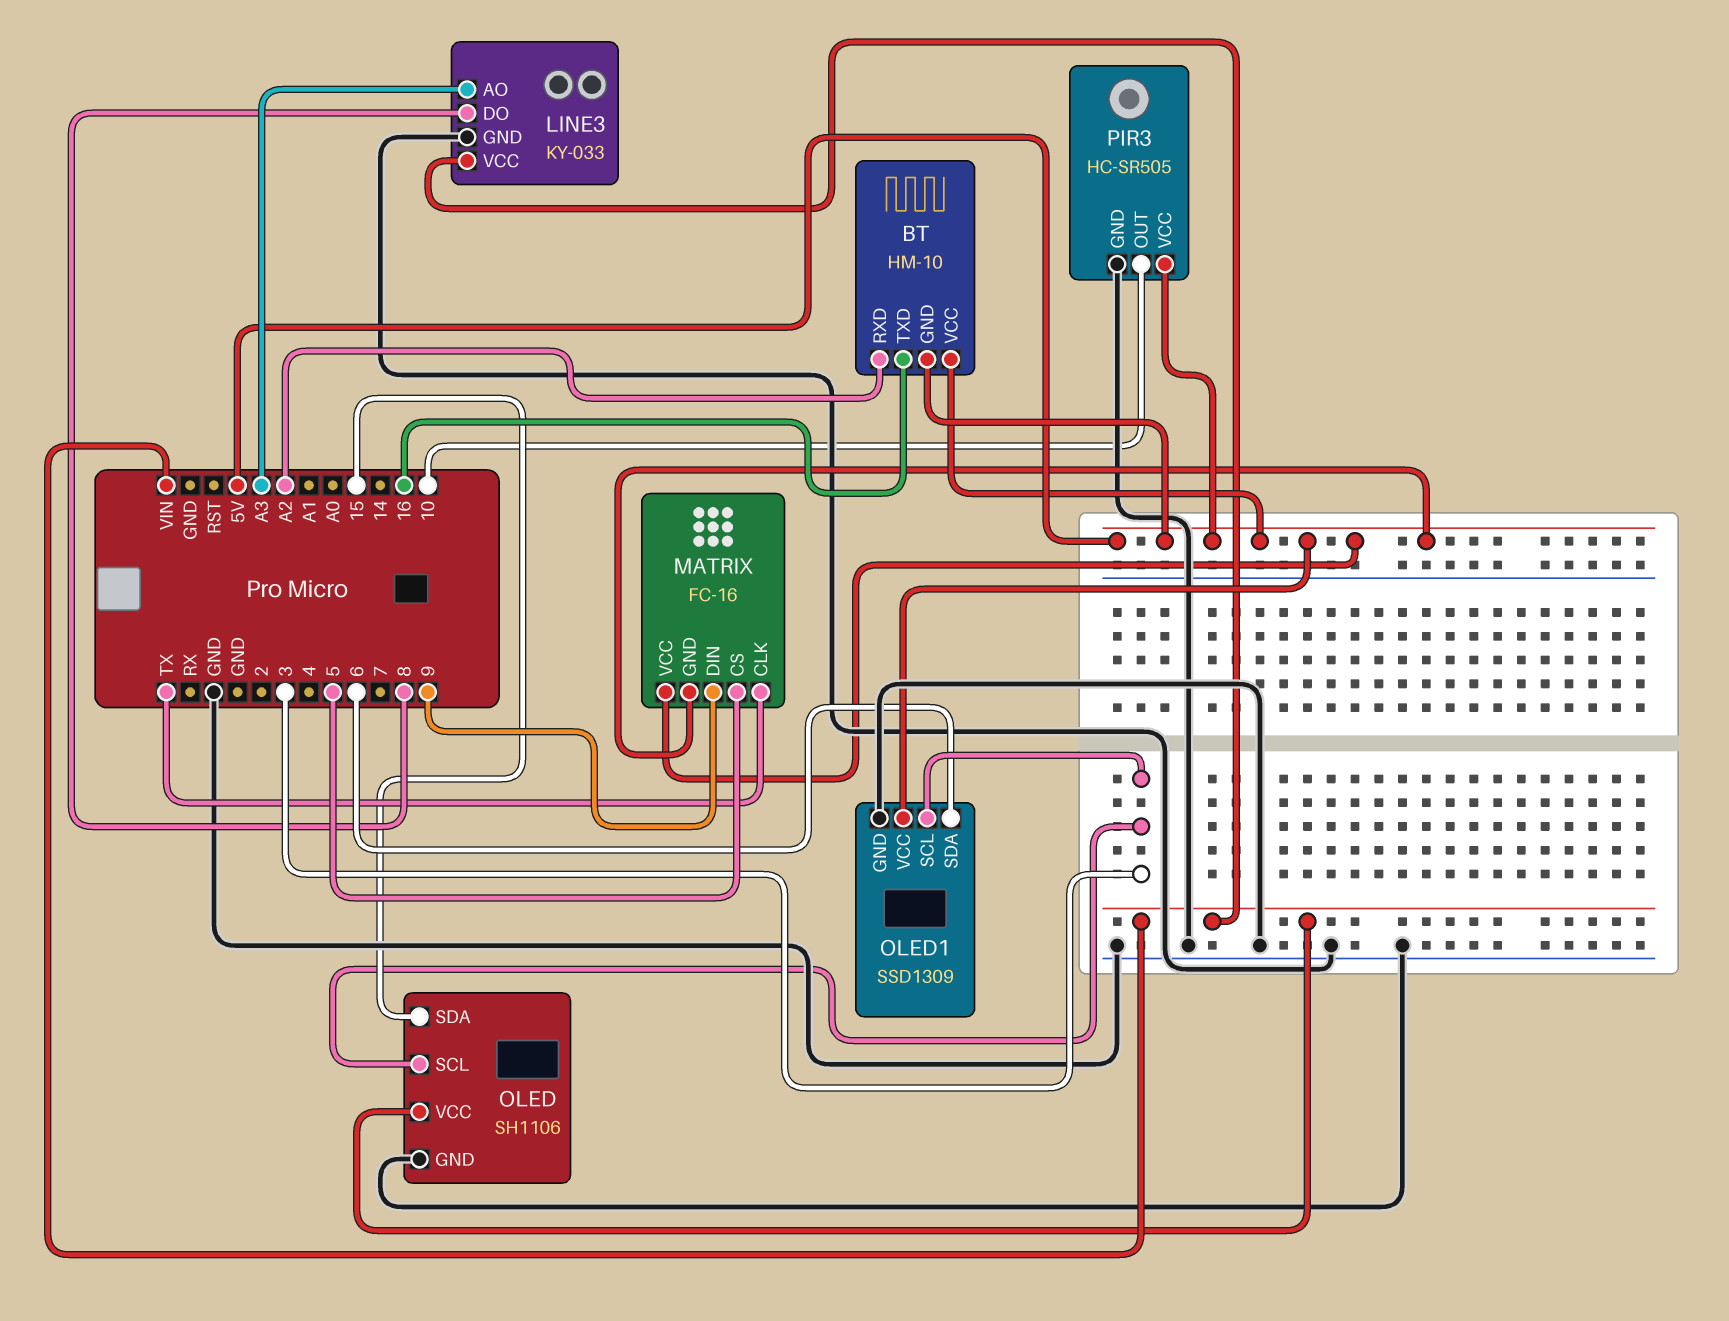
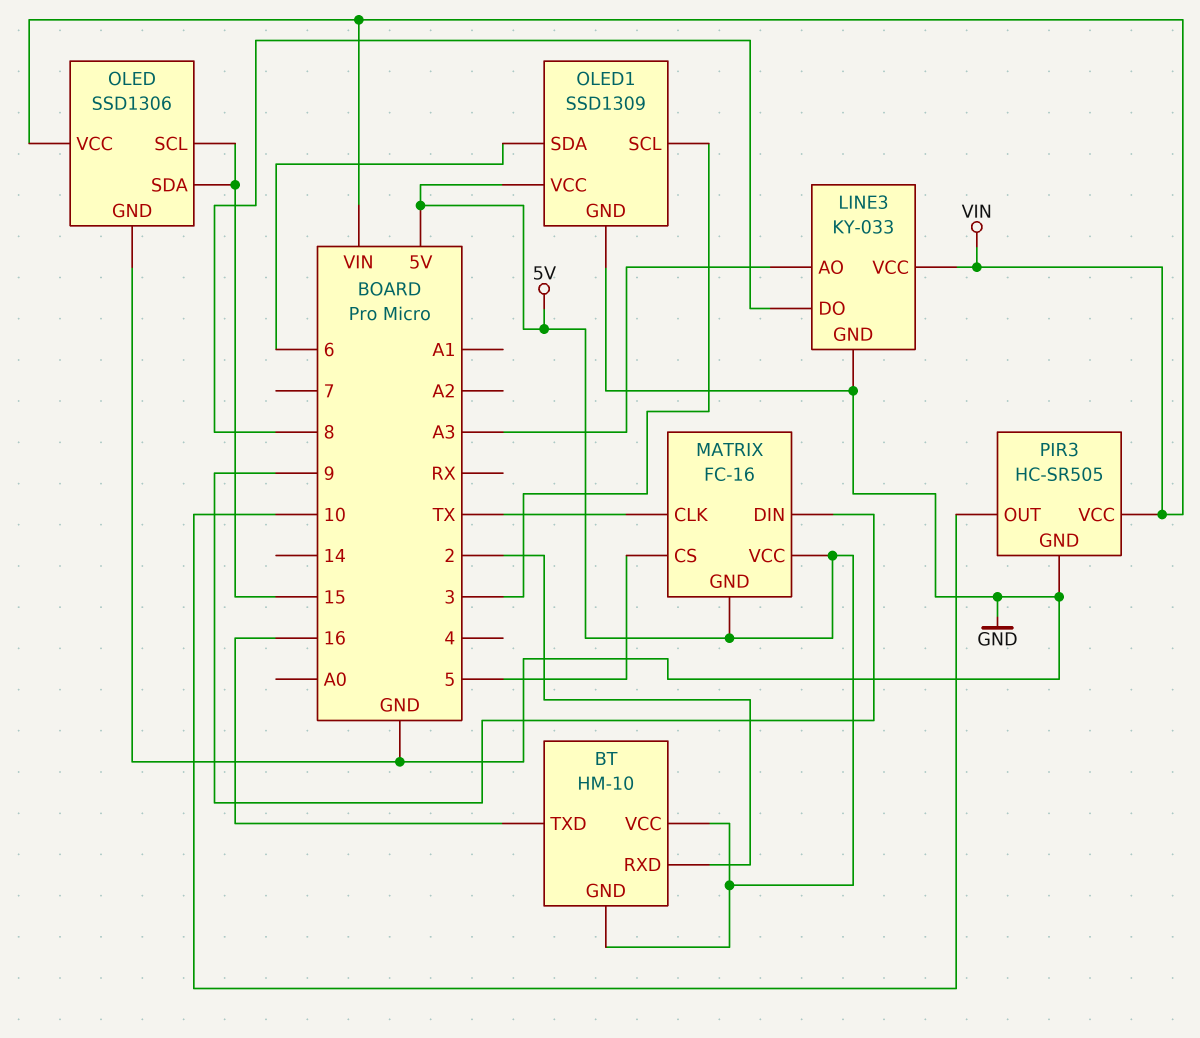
BT pin RXD: A2 -> 2
OLED: SH1106 -> SSD1306
OLED pin SCL: 3 -> 15
PIR3 pin VCC: 5V -> VIN

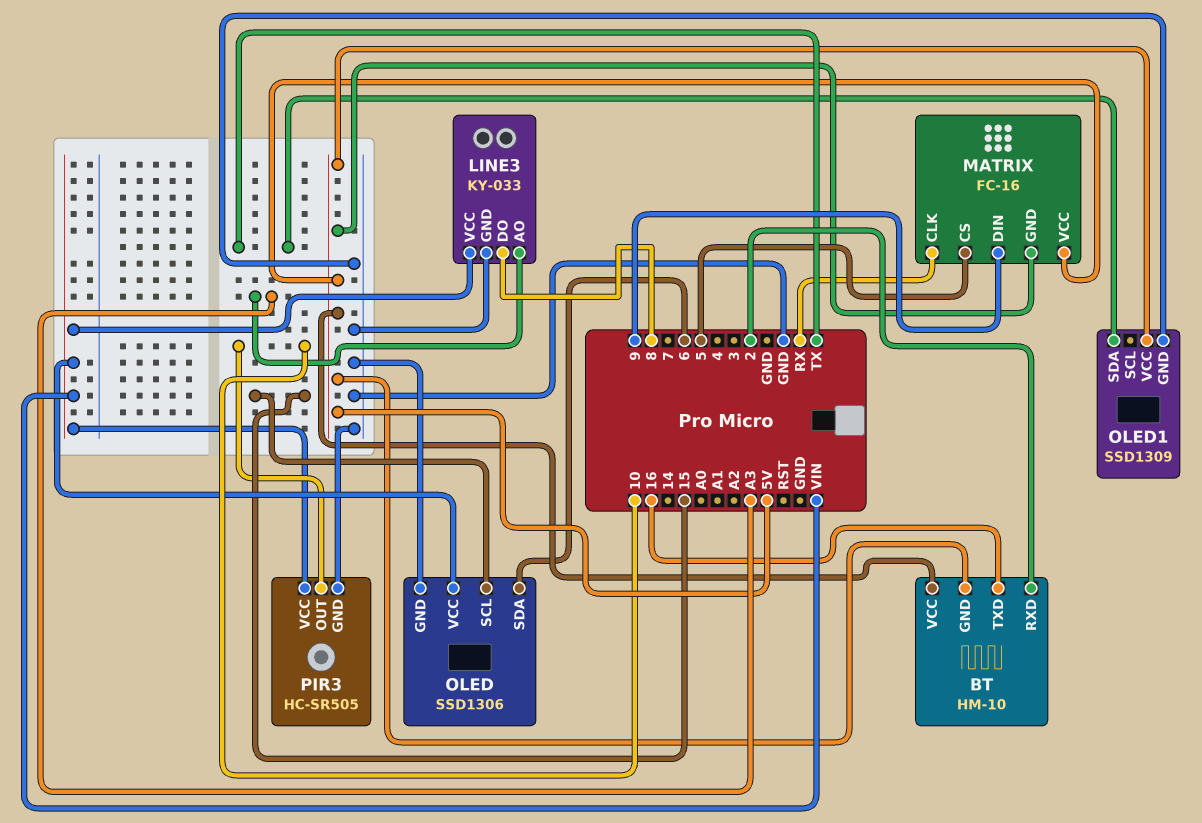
MATRIX pin CLK: TX -> RX
OLED pin SDA: 15 -> 6
OLED1 pin SCL: 3 -> none
OLED1 pin SDA: 6 -> TX

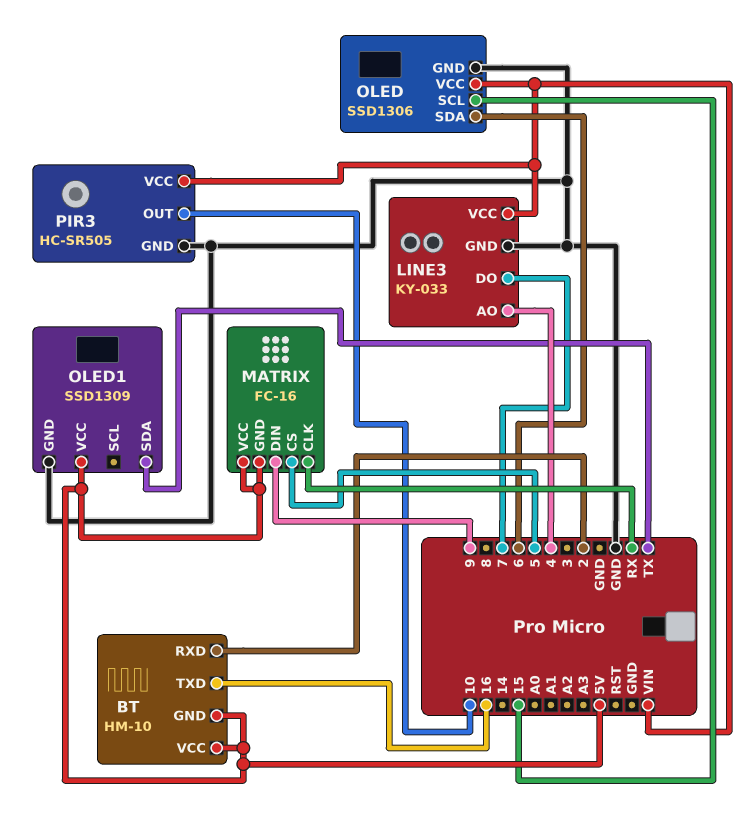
LINE3 pin AO: A3 -> 4
LINE3 pin DO: 8 -> 7

